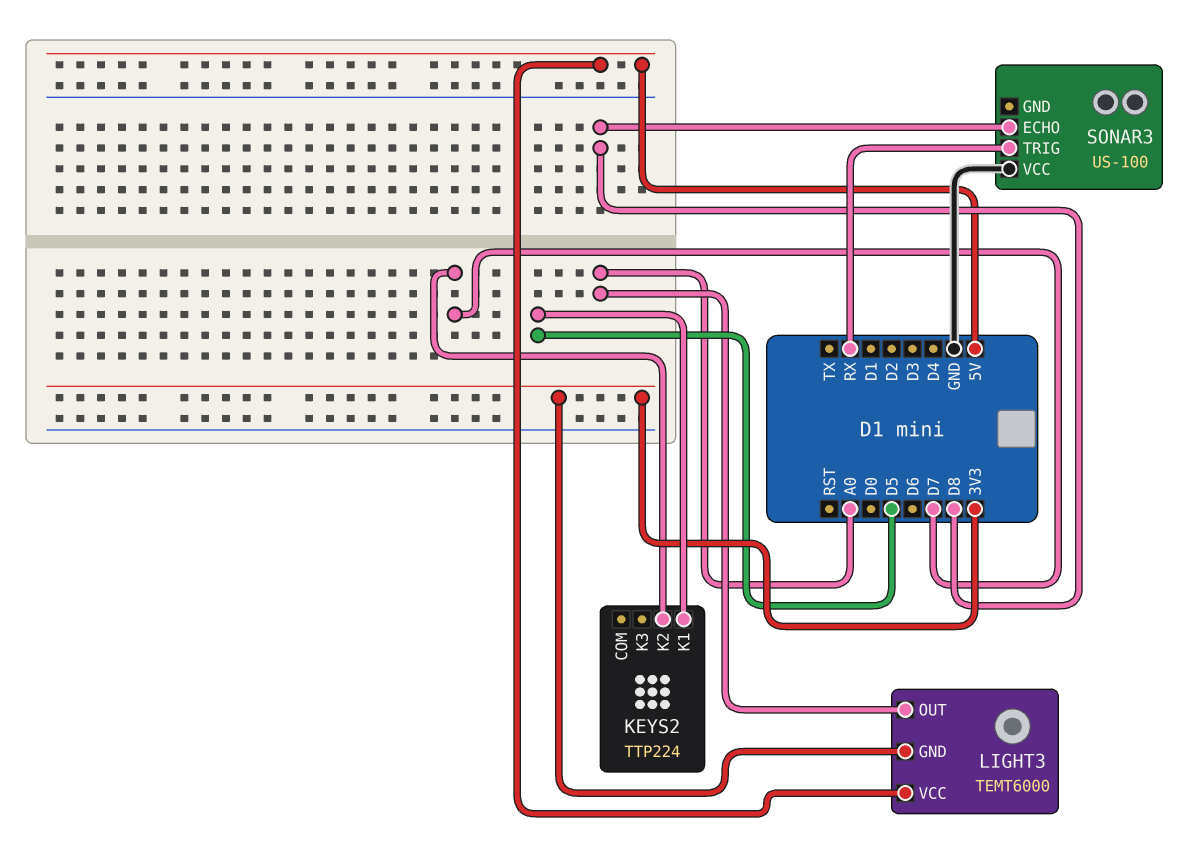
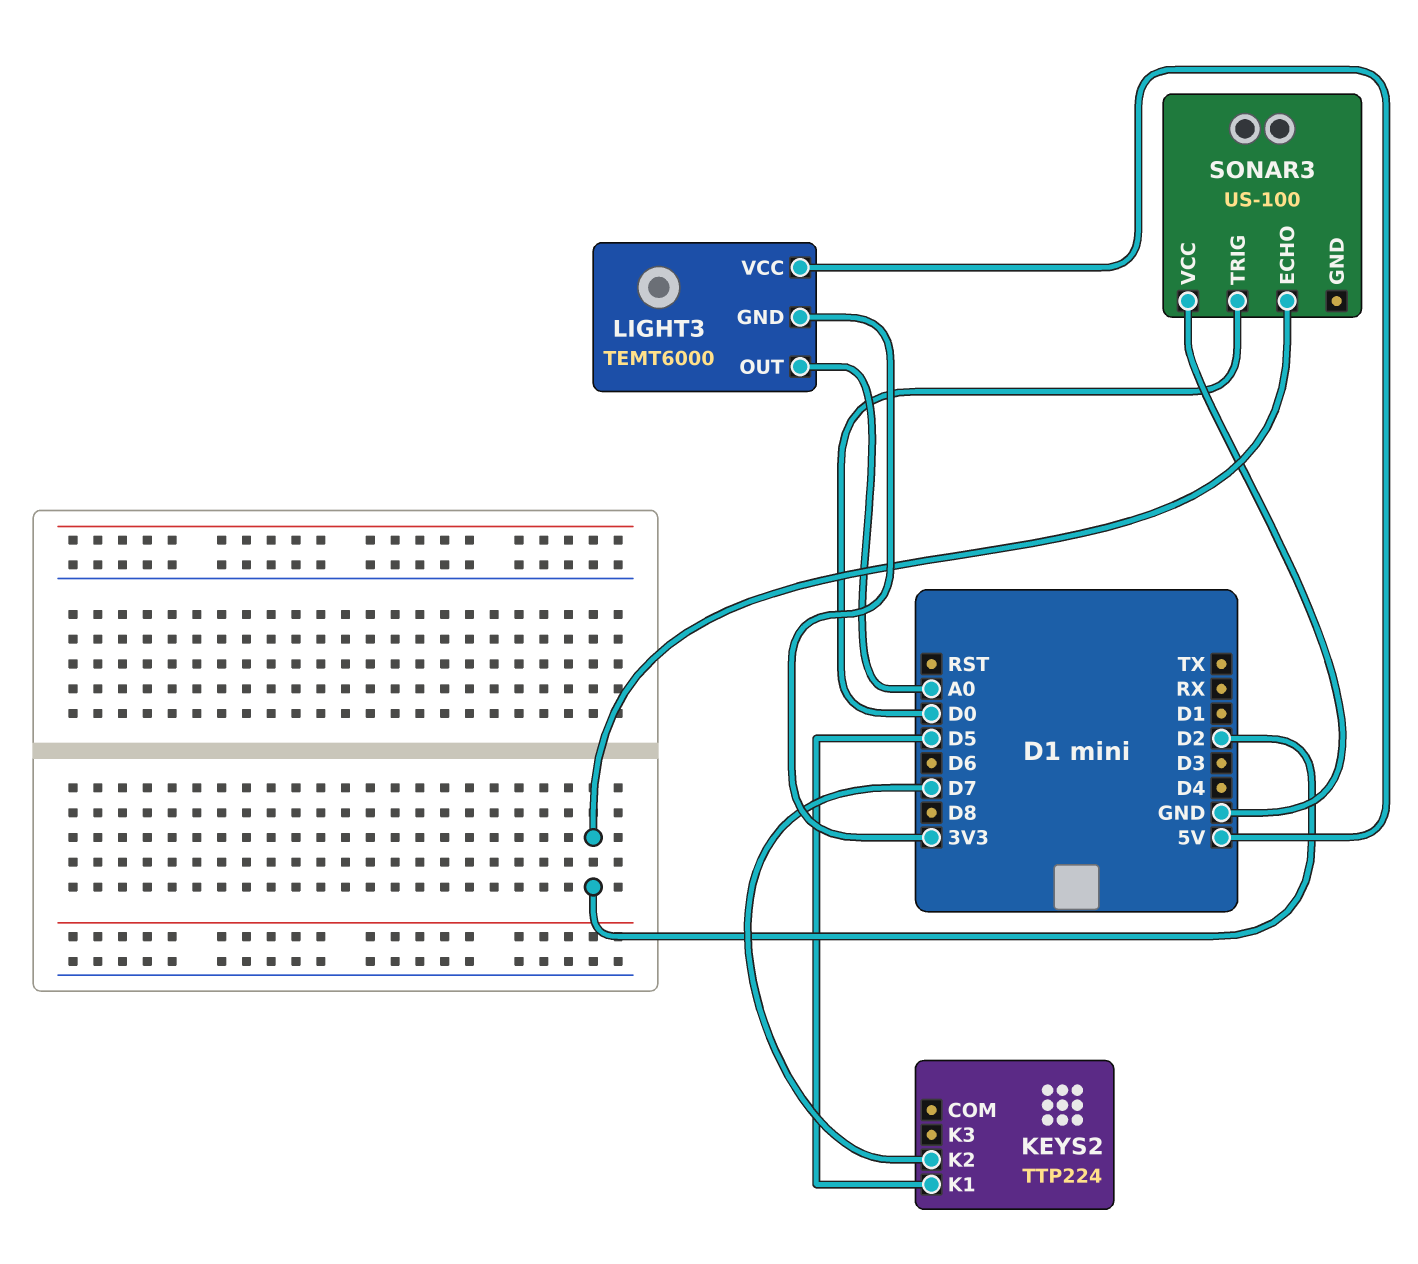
SONAR3 pin ECHO: D8 -> D2
SONAR3 pin TRIG: RX -> D0

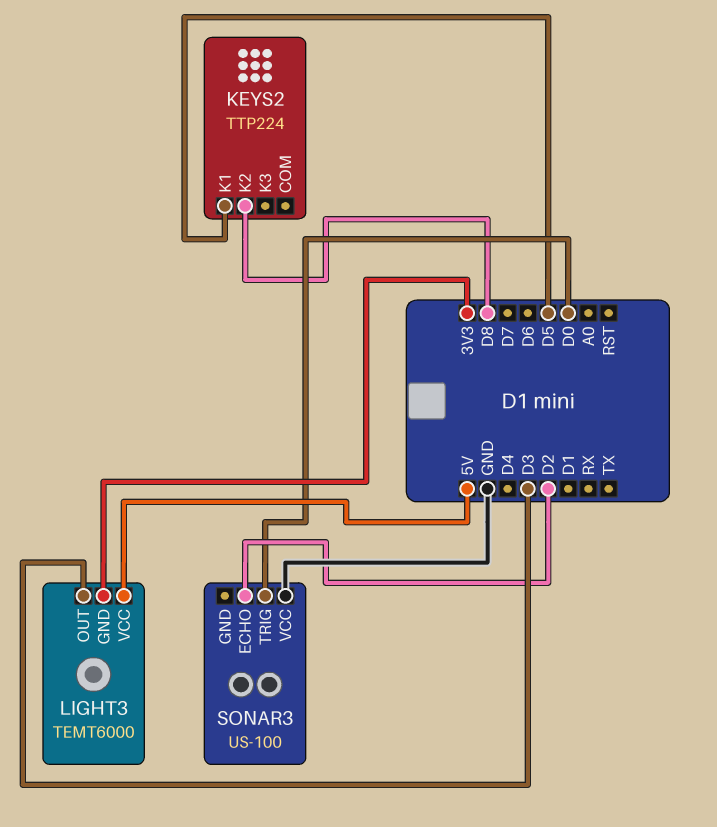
KEYS2 pin K2: D7 -> D8
LIGHT3 pin OUT: A0 -> D3

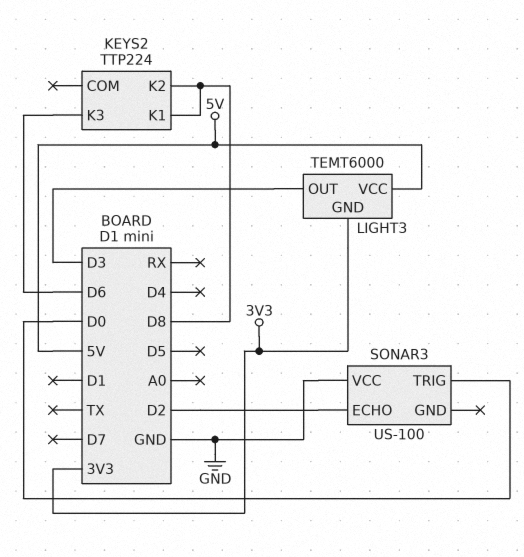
KEYS2 pin K1: D5 -> D8
KEYS2 pin K3: none -> D6

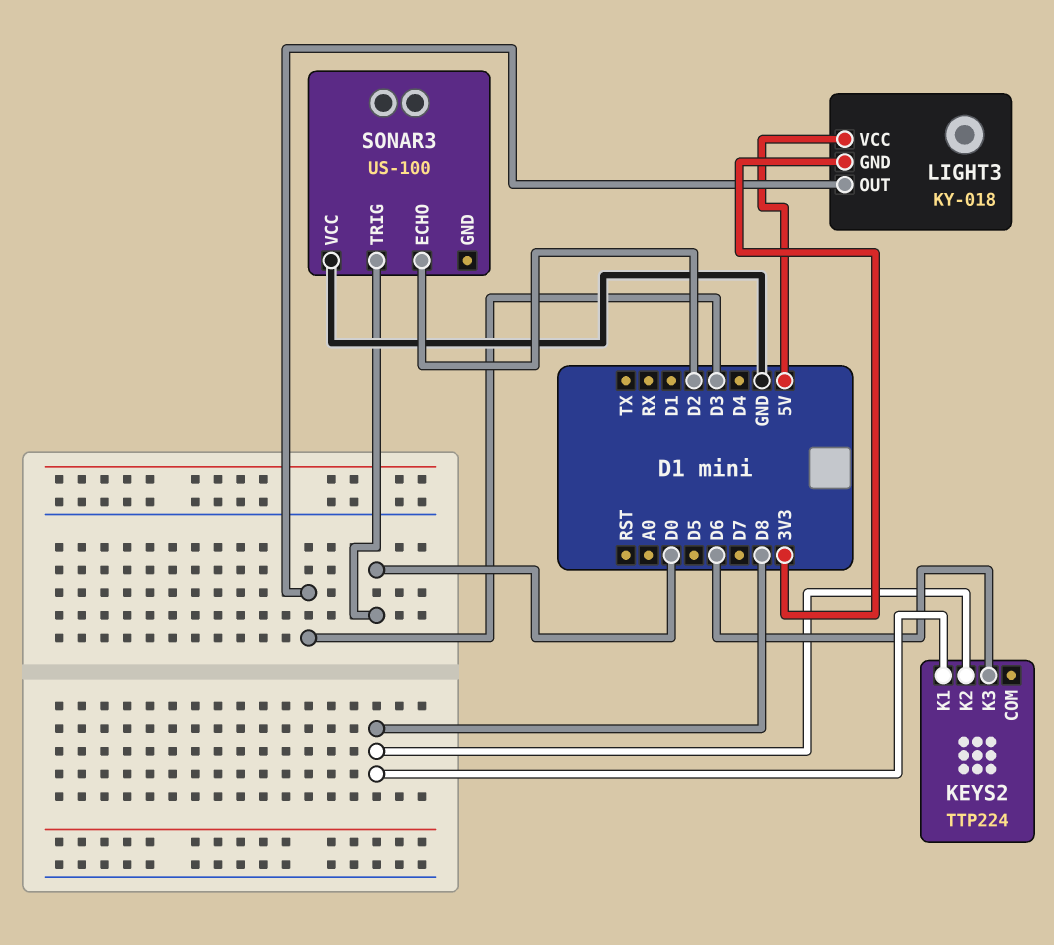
LIGHT3: TEMT6000 -> KY-018

